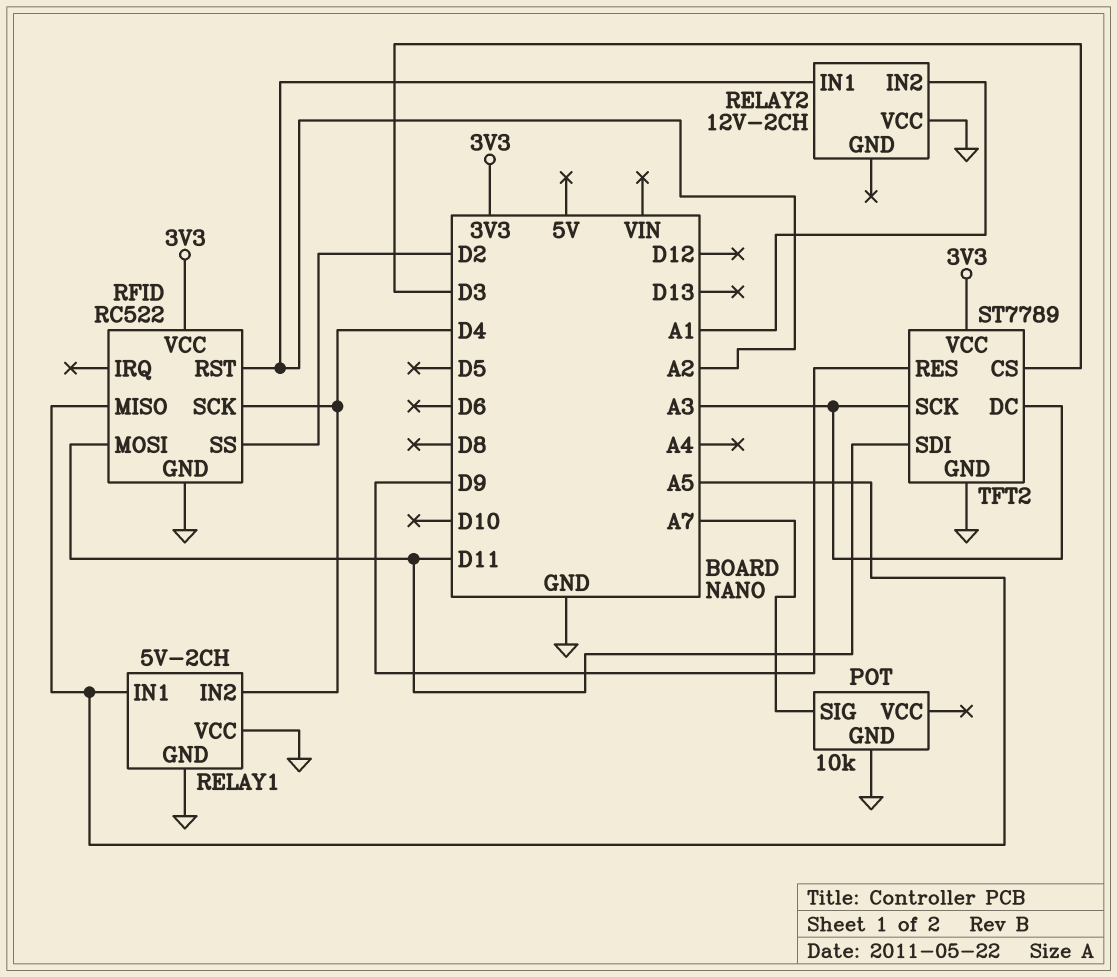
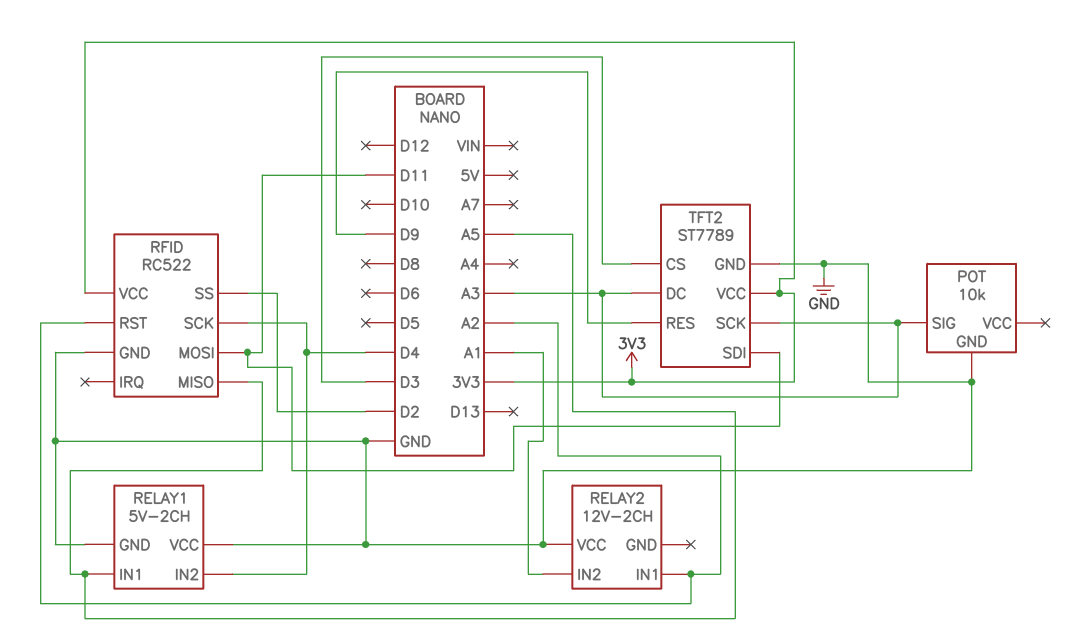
POT pin SIG: A7 -> A3

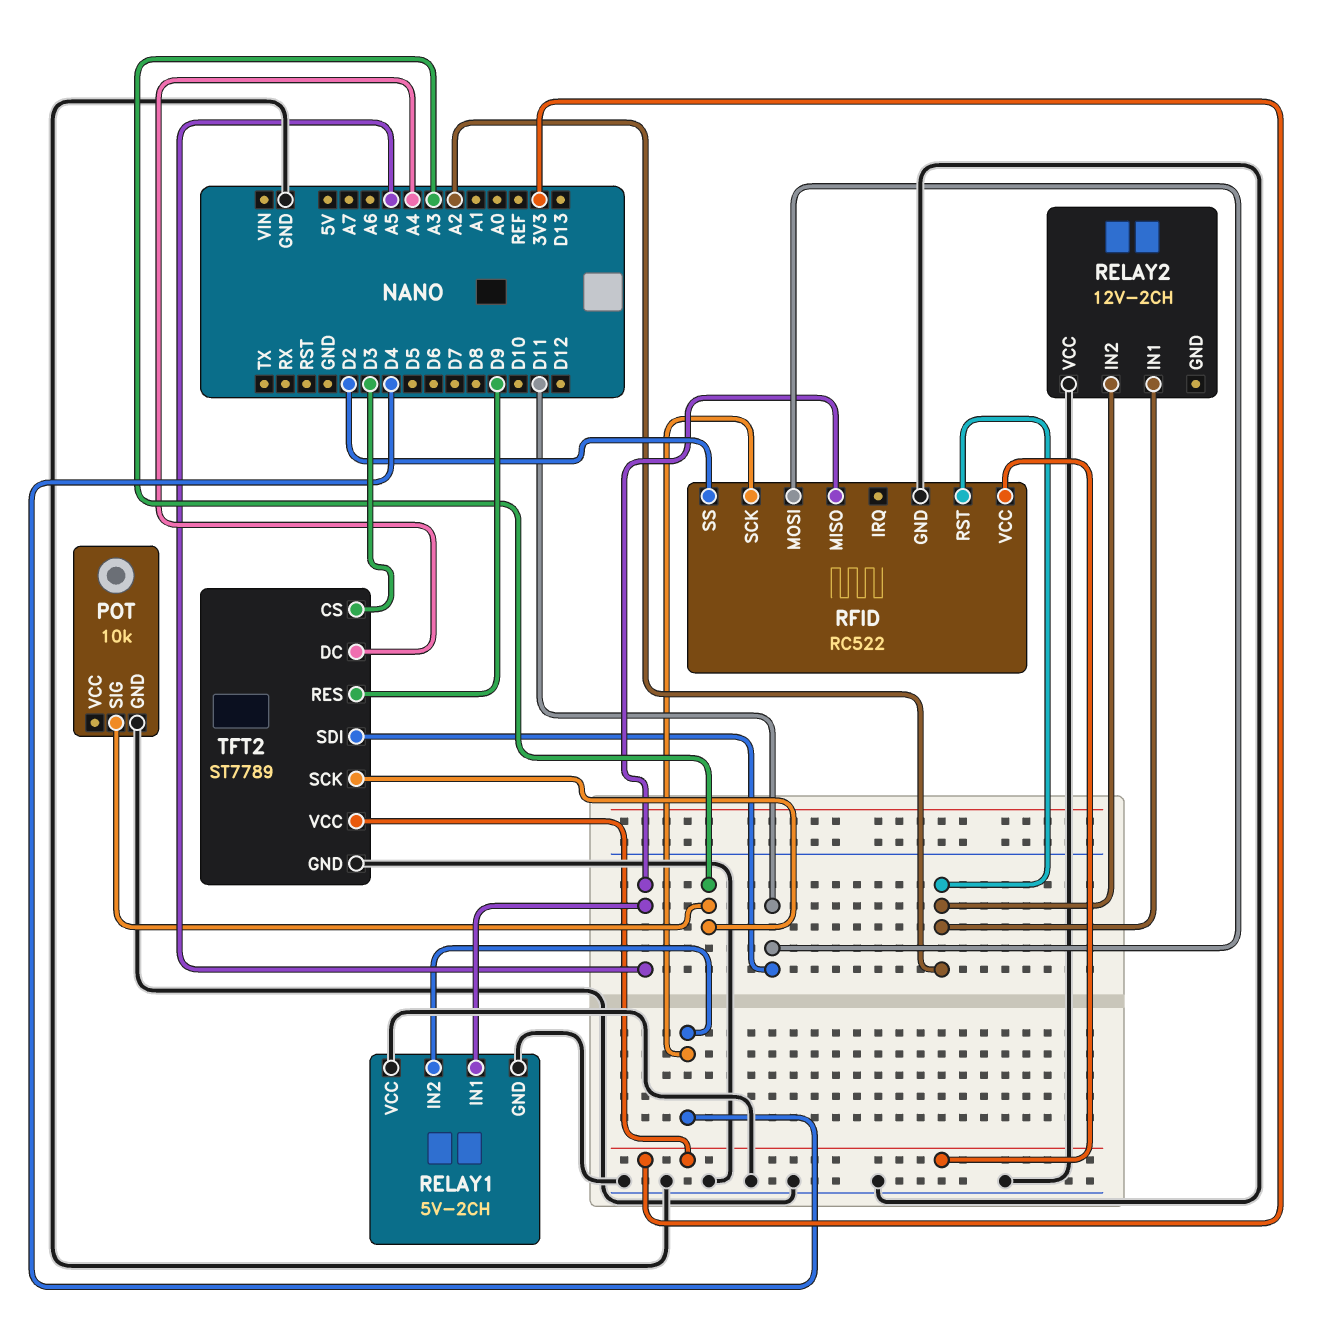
RELAY2 pin IN2: A1 -> A2
TFT2 pin DC: A3 -> A4

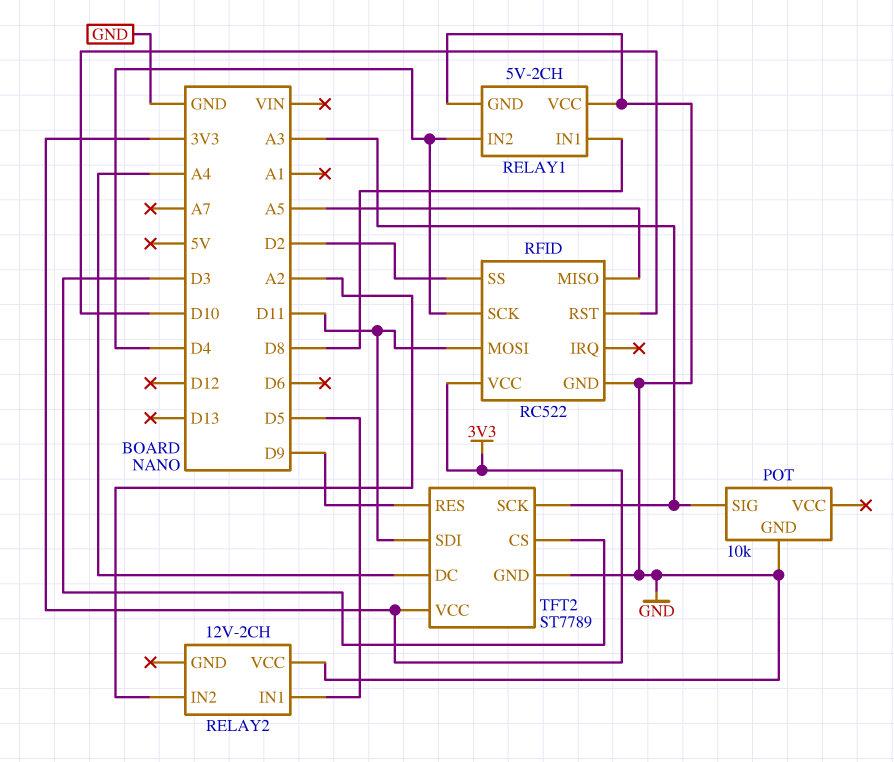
RELAY1 pin IN1: A5 -> D8
RELAY2 pin IN1: A2 -> D5
RFID pin RST: A2 -> D10

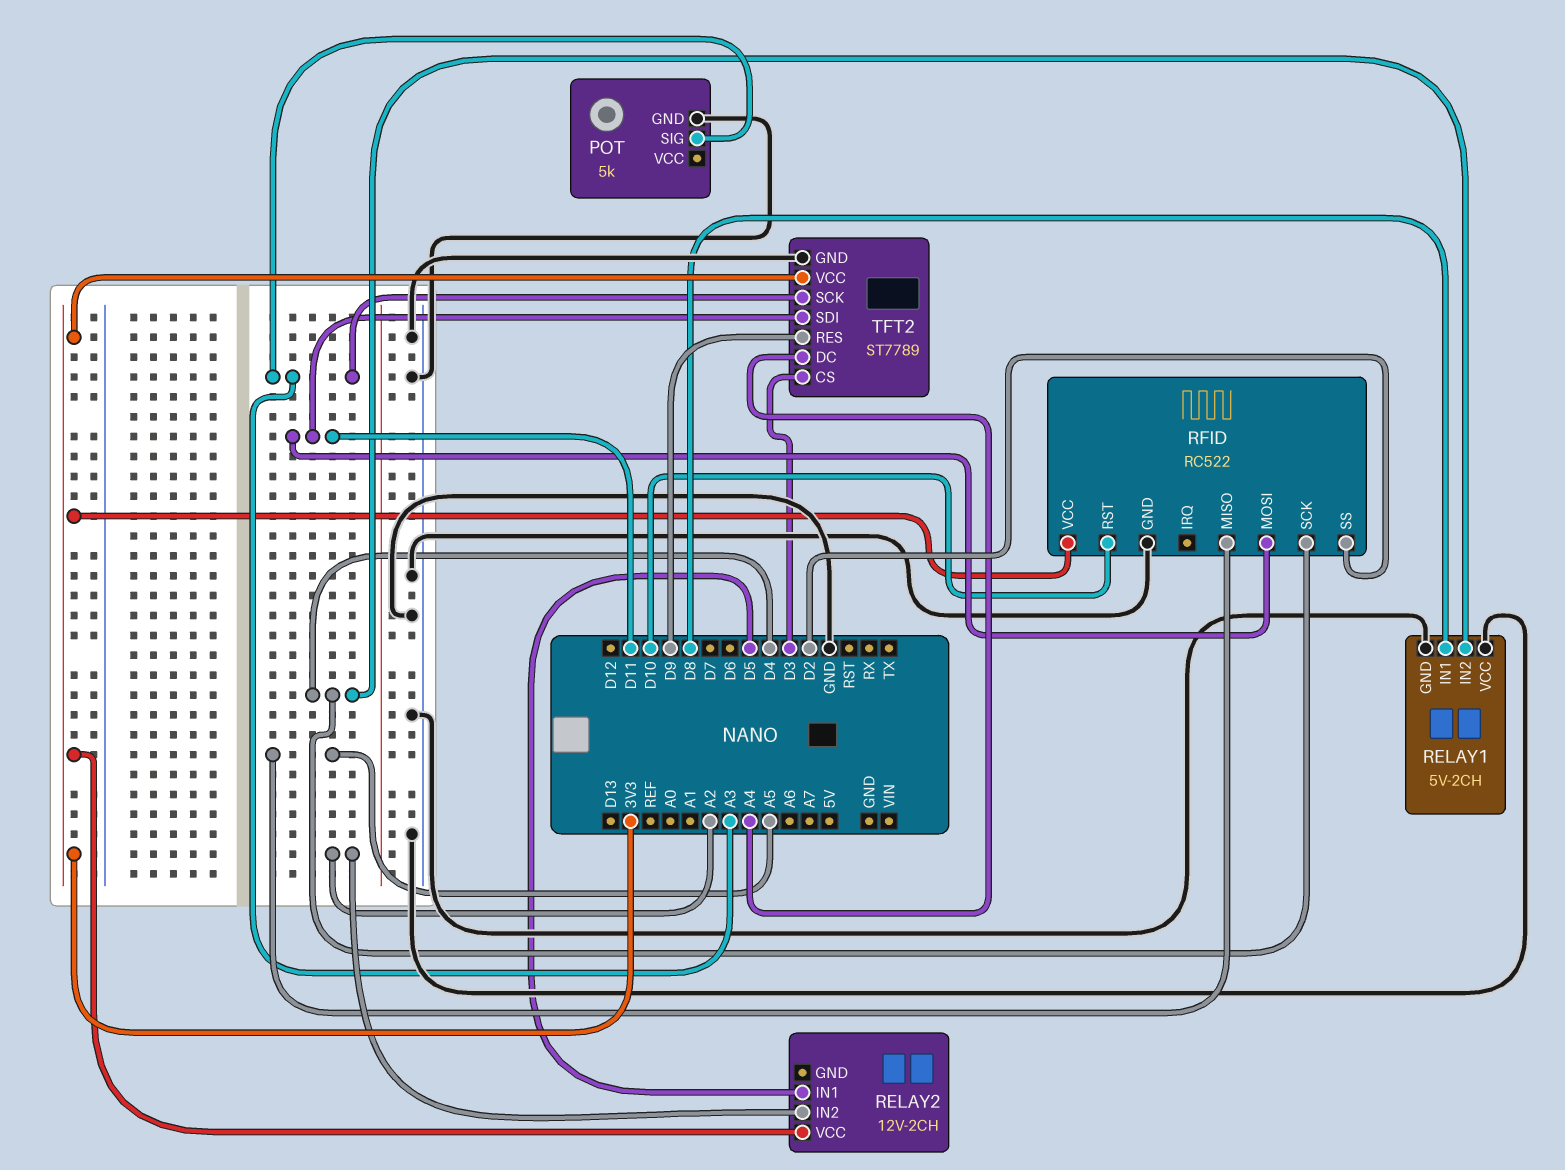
POT: 10k -> 5k
RELAY2 pin VCC: GND -> 3V3

